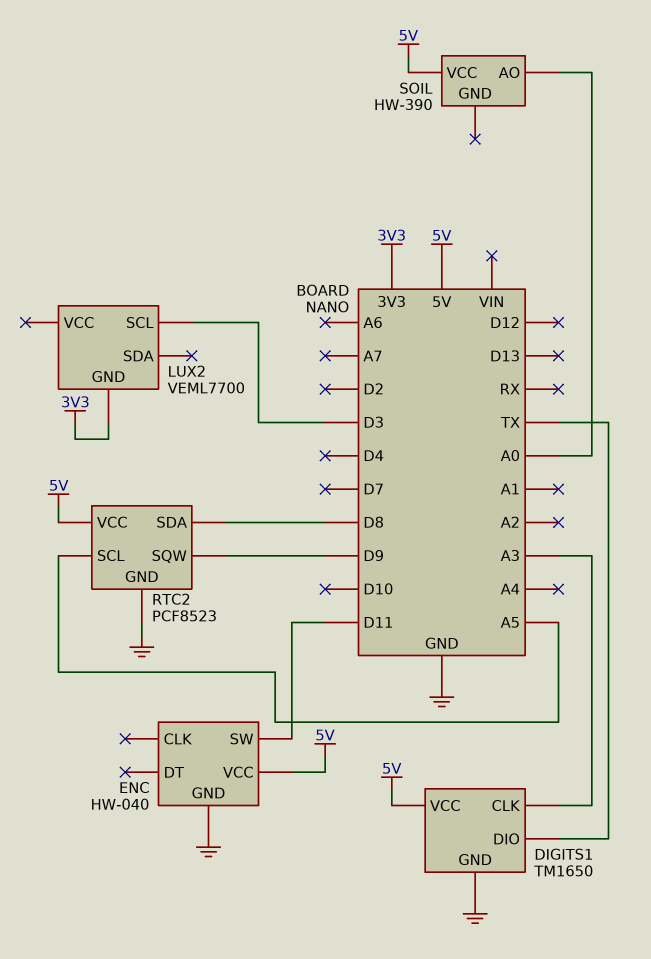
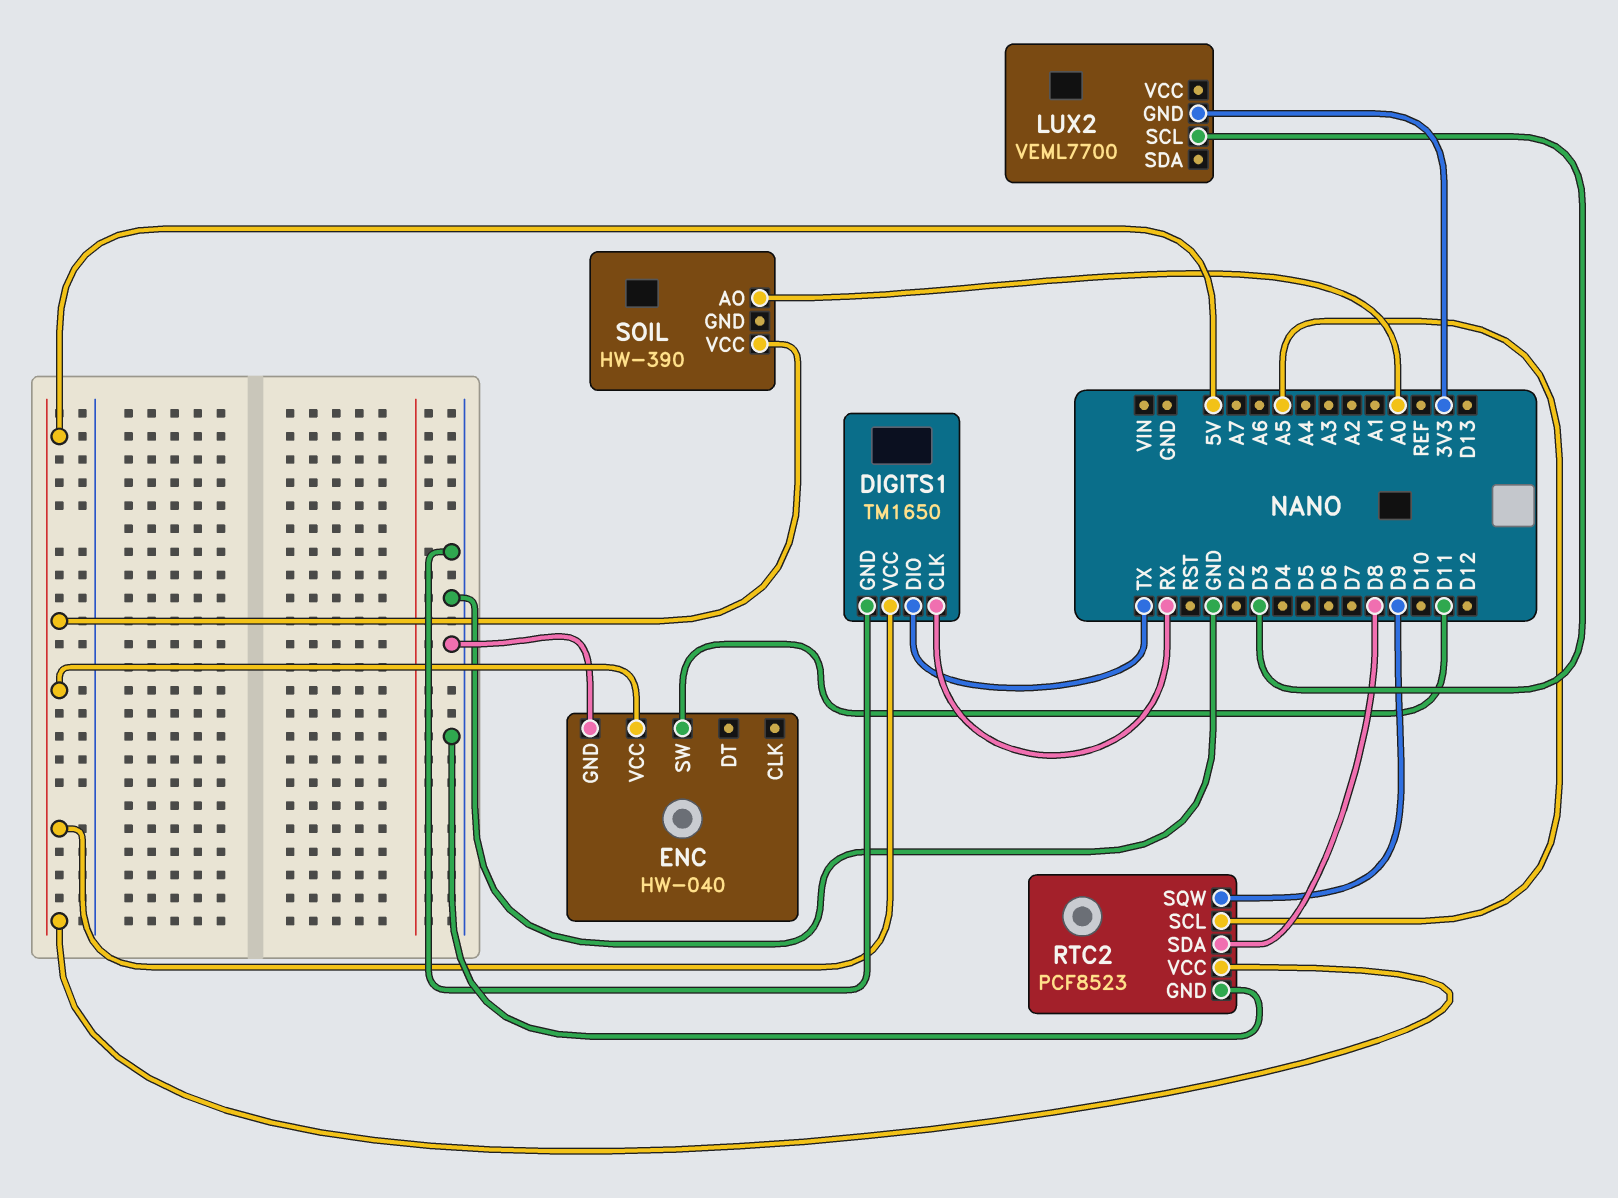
DIGITS1 pin CLK: A3 -> RX

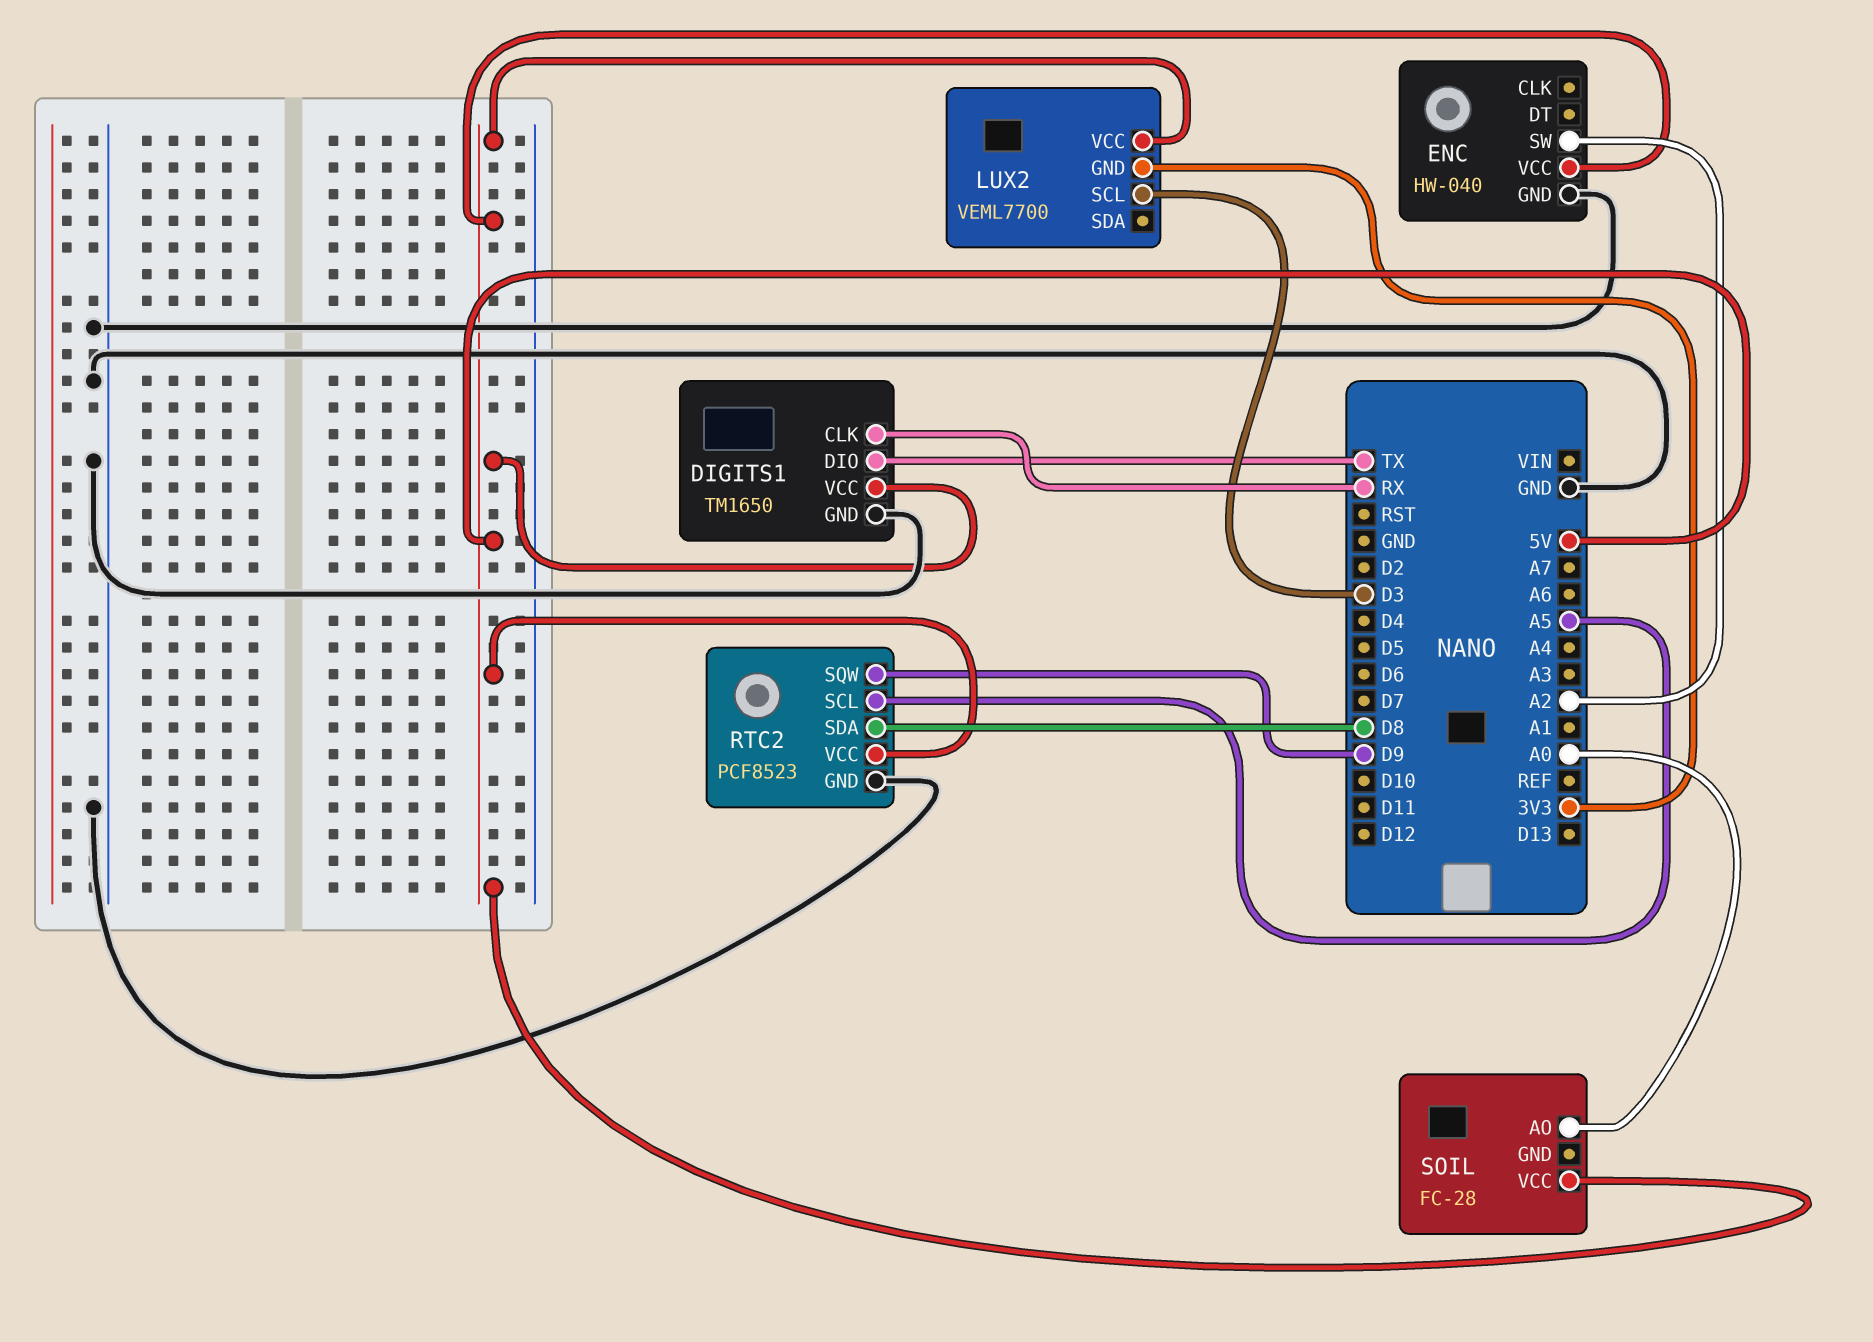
ENC pin SW: D11 -> A2
LUX2 pin VCC: none -> 5V
SOIL: HW-390 -> FC-28

